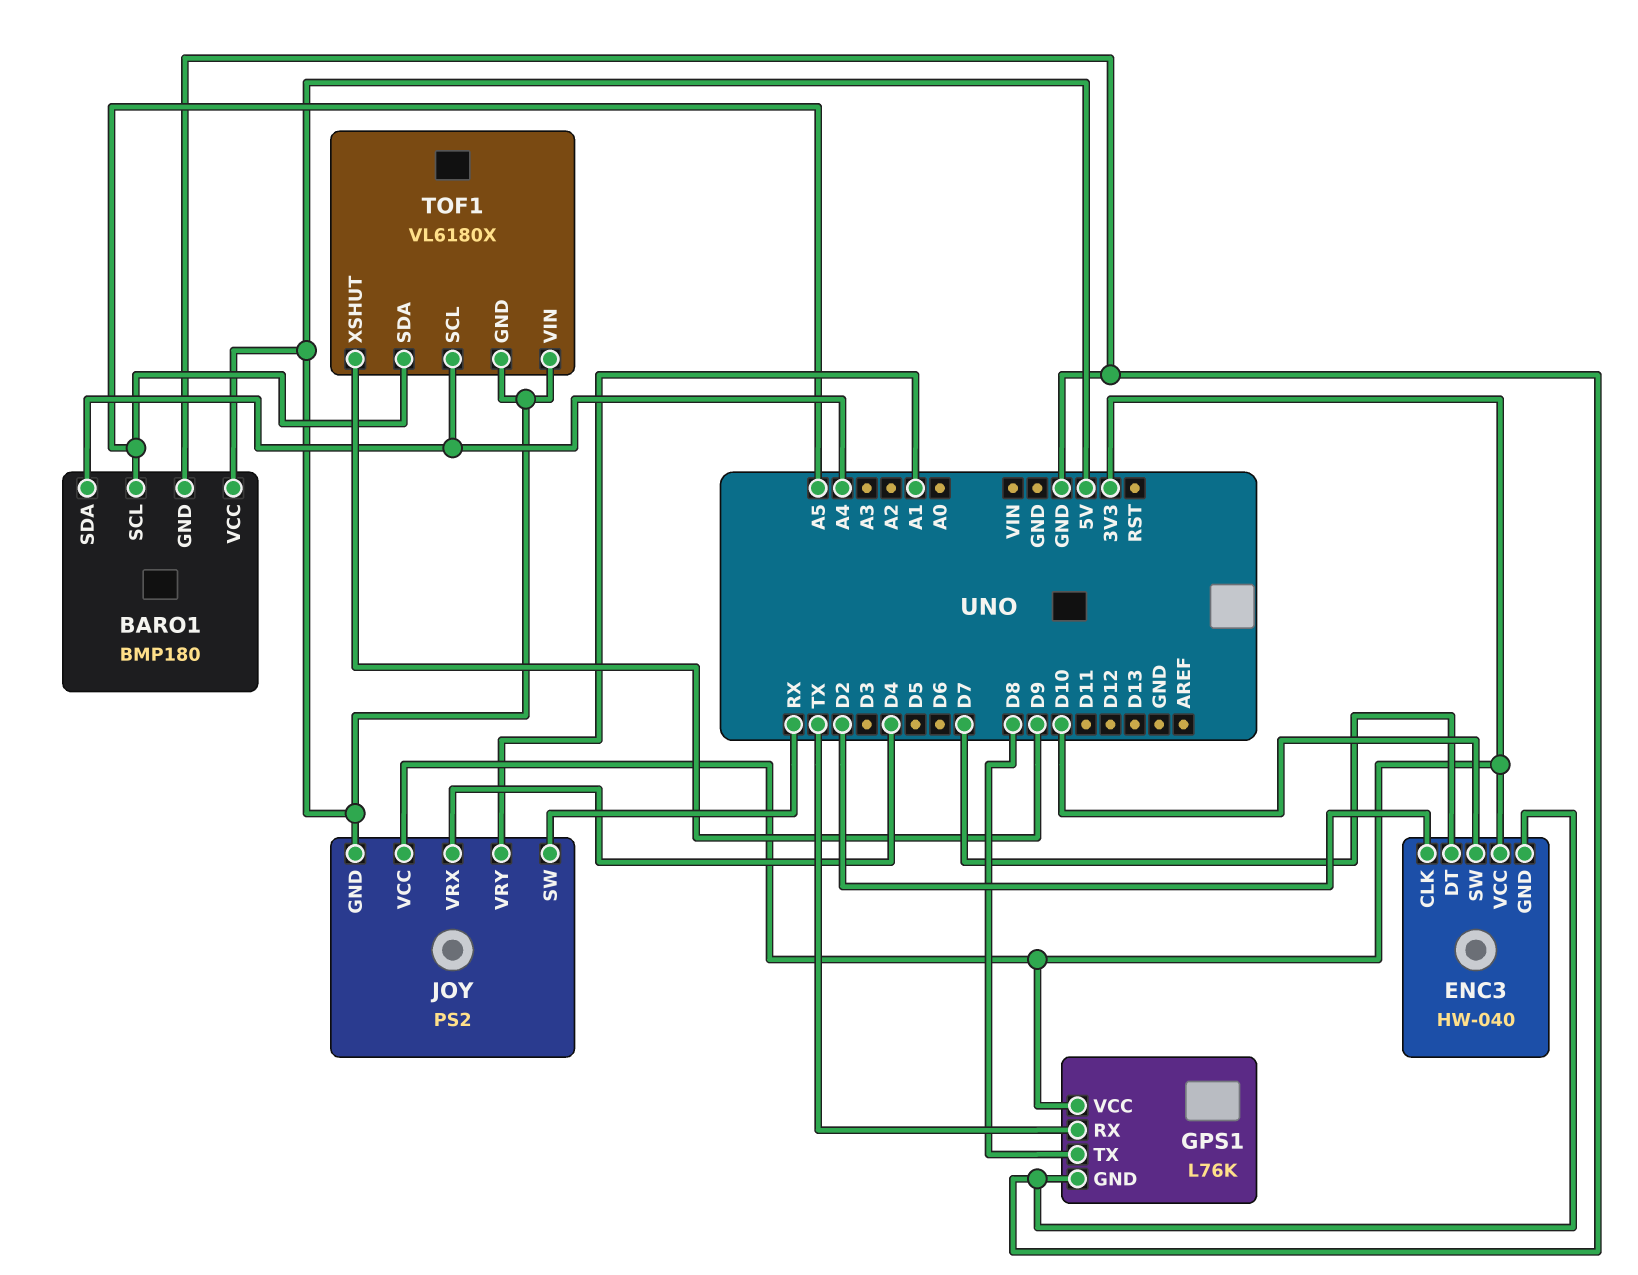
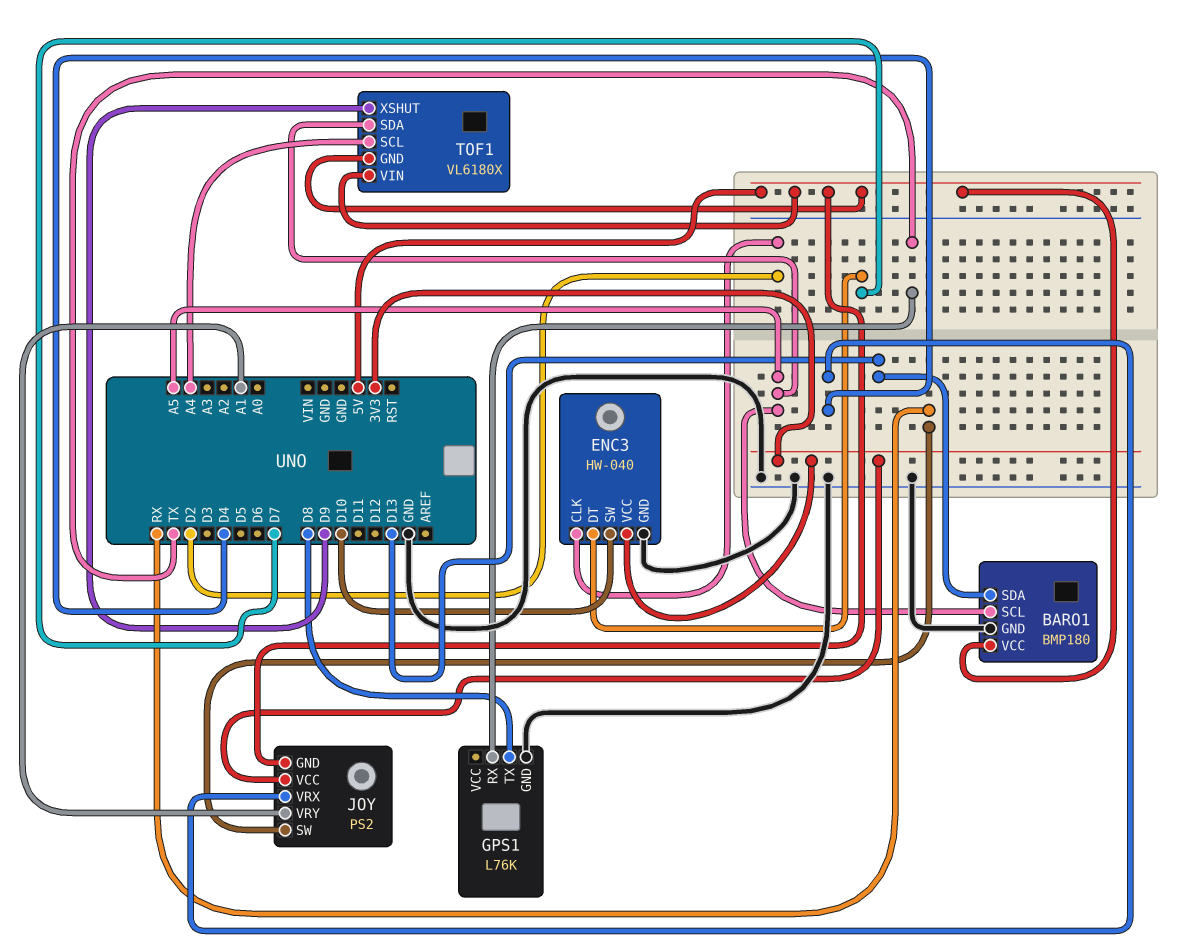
BARO1 pin SDA: A4 -> D13
GPS1 pin VCC: 3V3 -> none

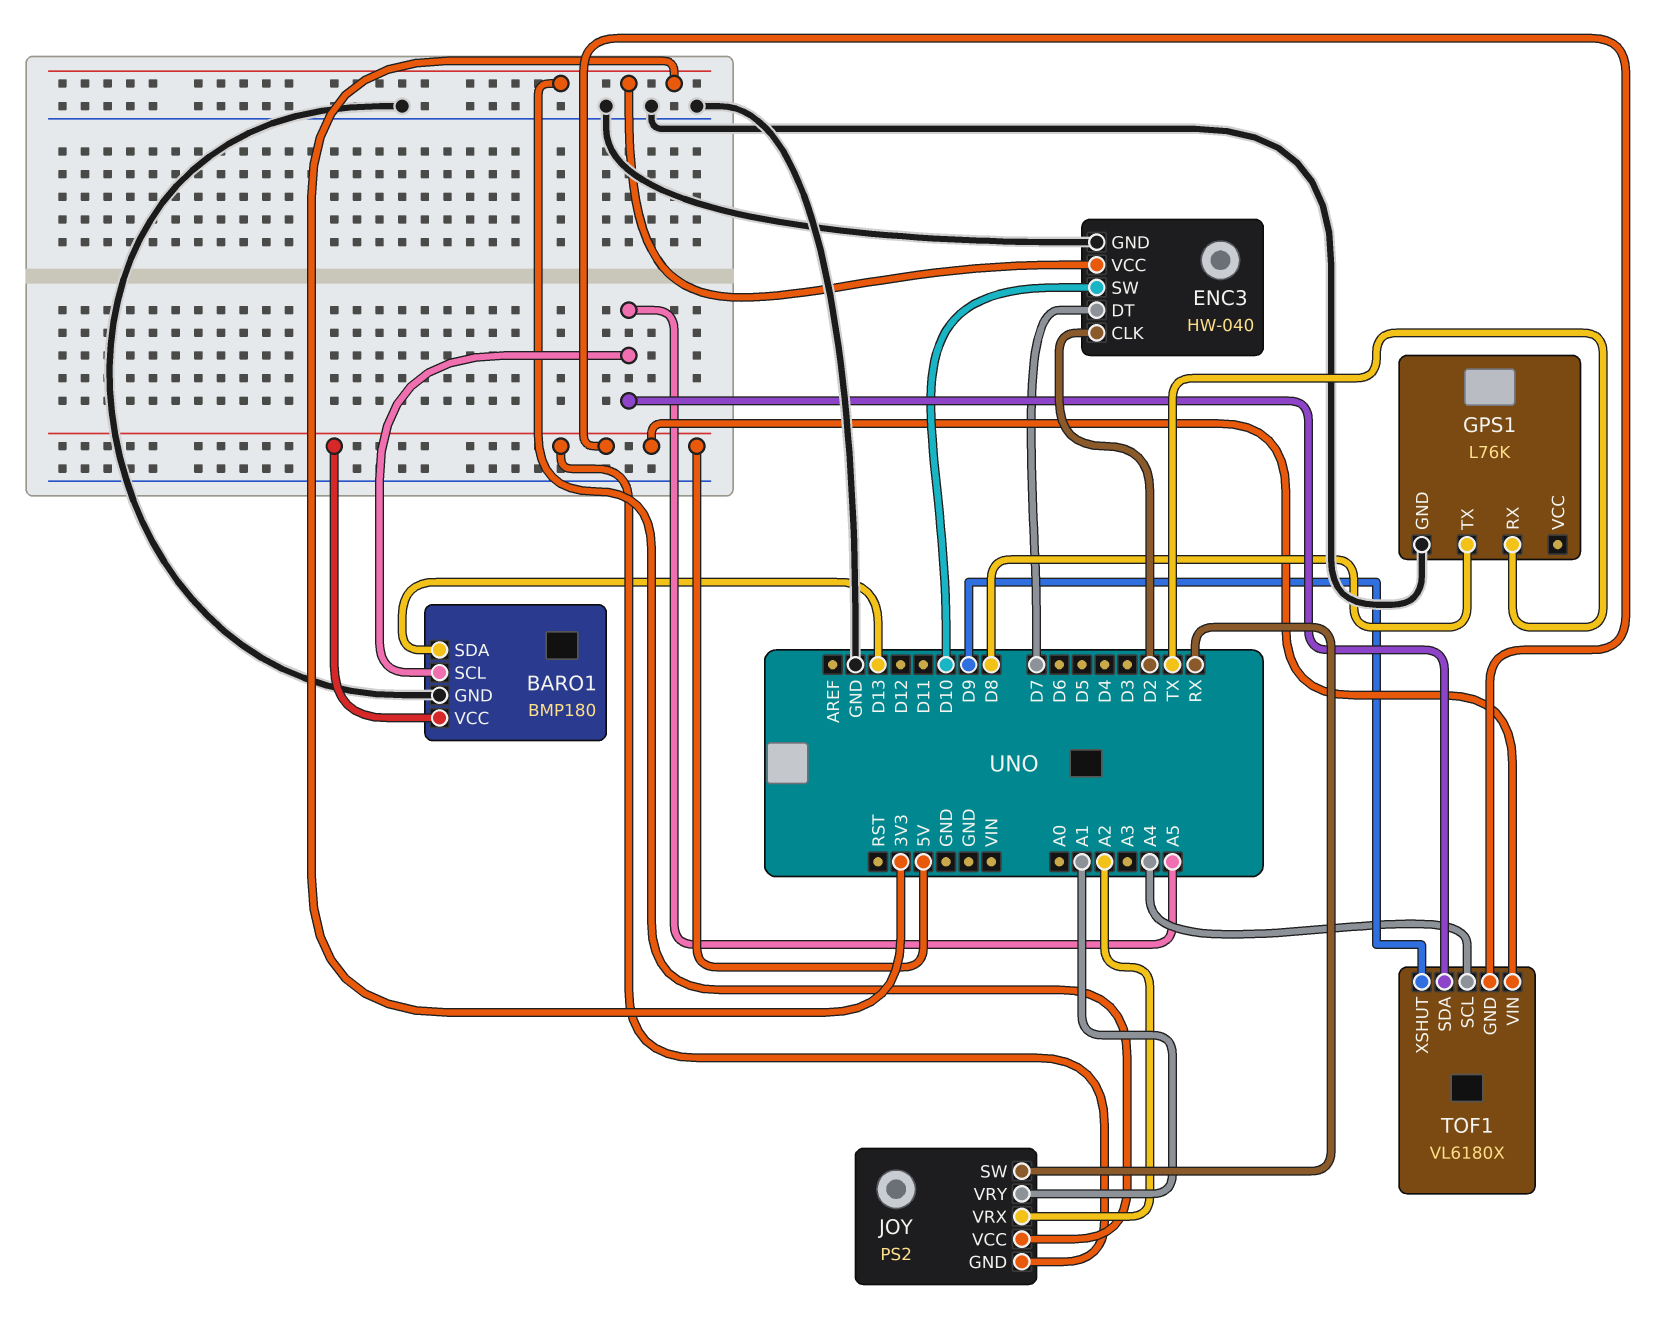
JOY pin VRX: D4 -> A2

